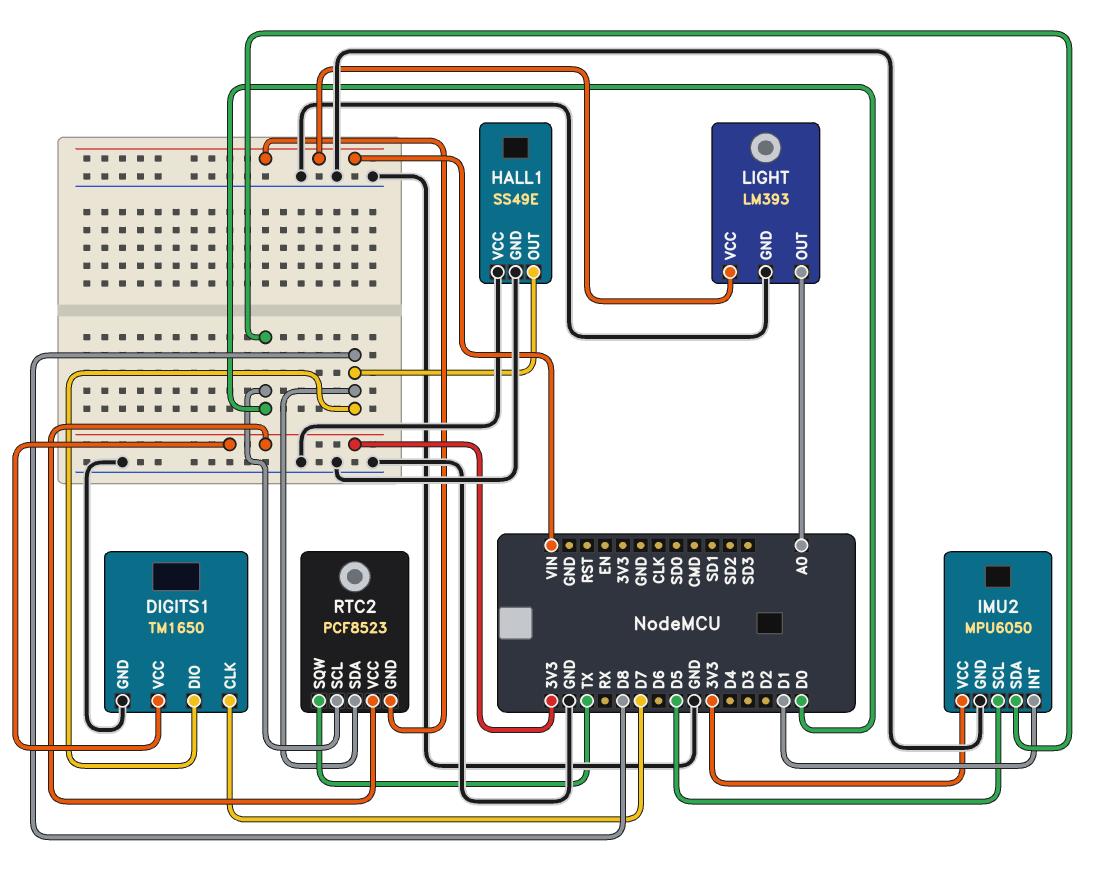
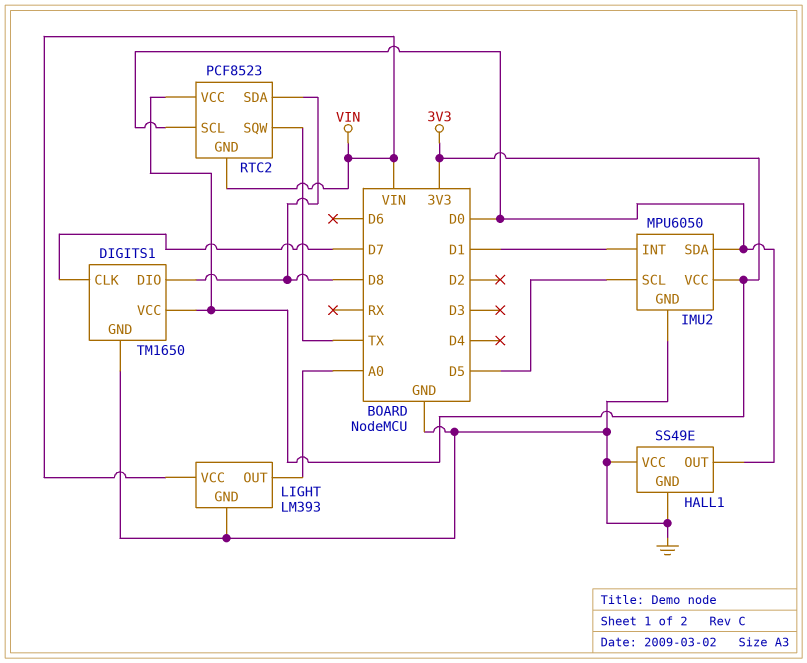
HALL1 pin OUT: D8 -> D0

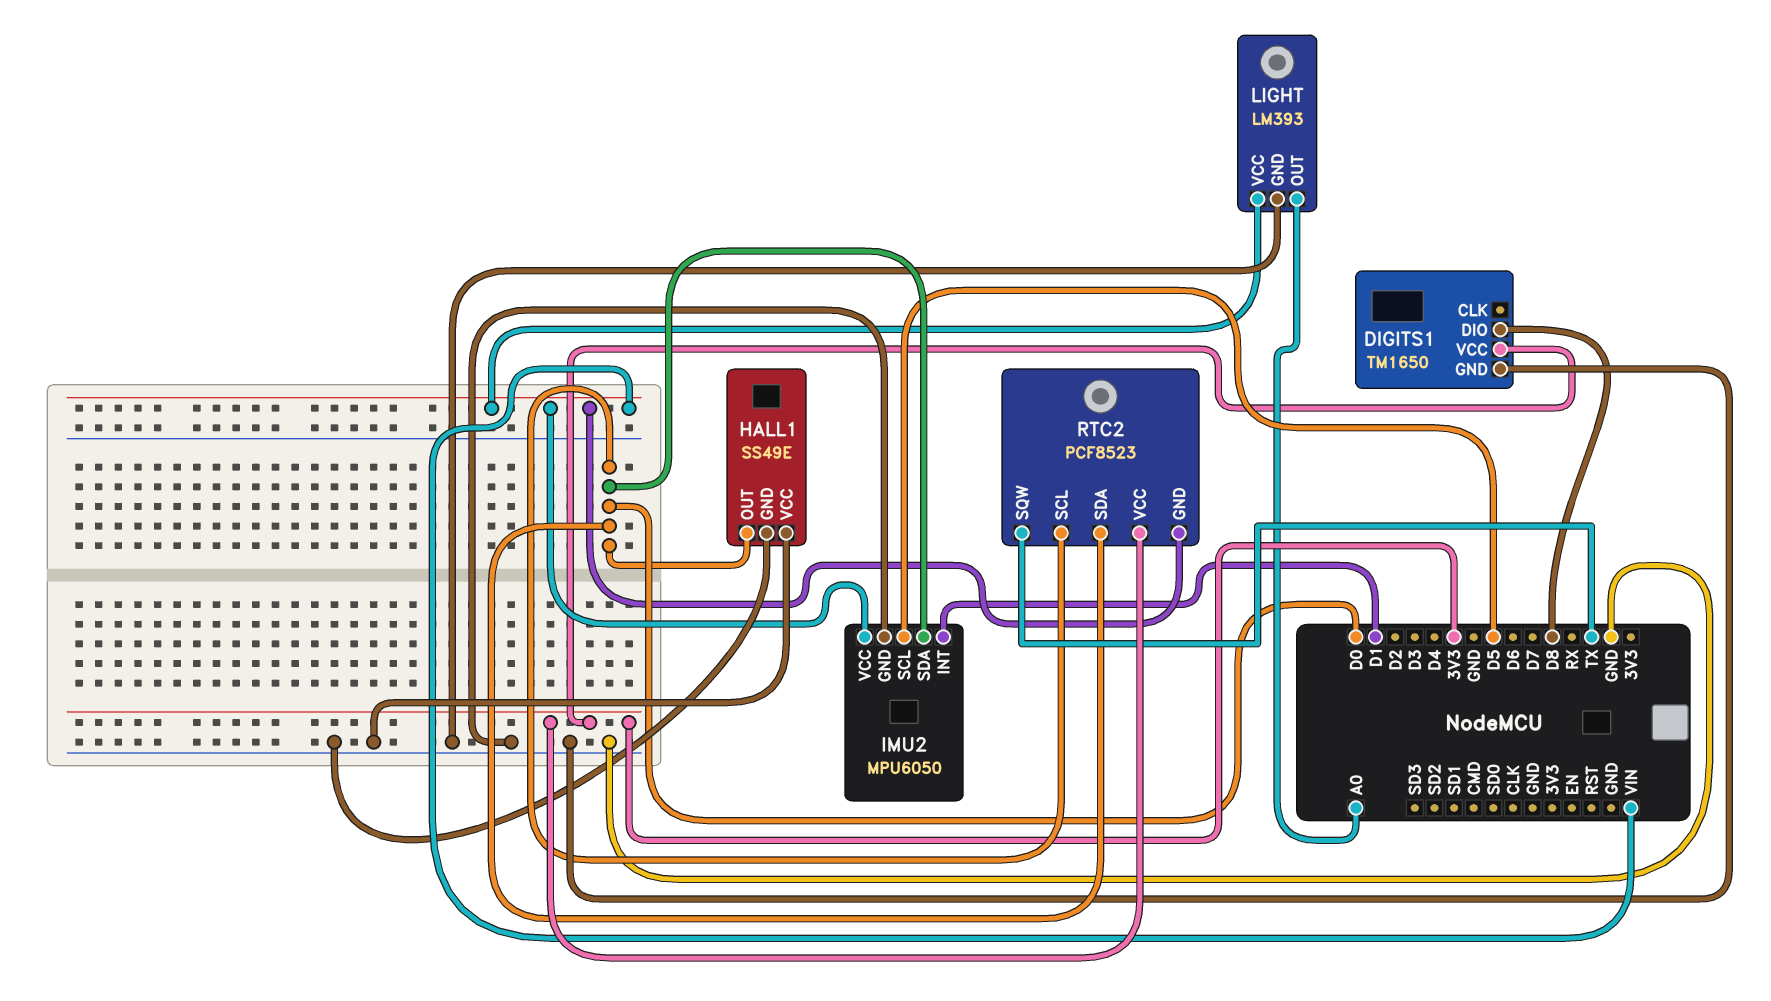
DIGITS1 pin CLK: D7 -> none
IMU2 pin VCC: 3V3 -> VIN
RTC2 pin SDA: D8 -> D0

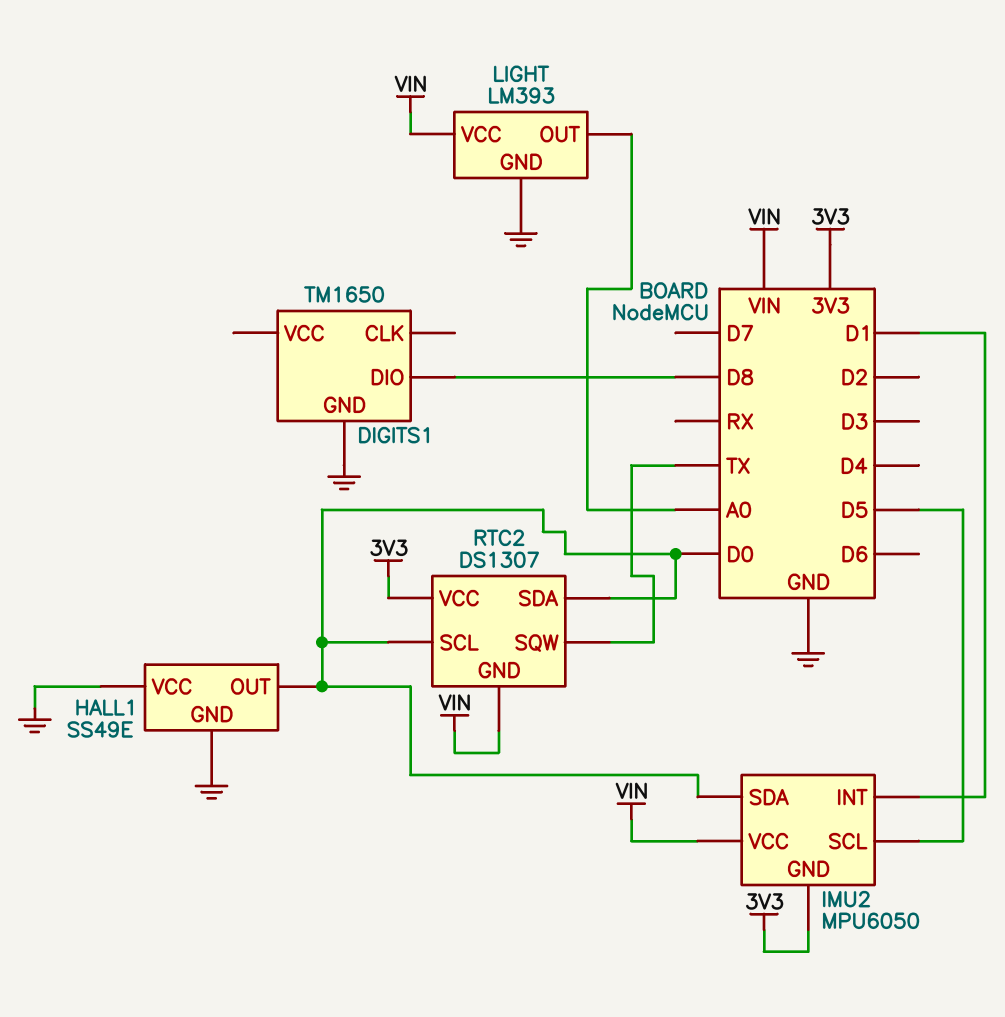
DIGITS1 pin VCC: 3V3 -> none
IMU2 pin GND: GND -> 3V3
RTC2: PCF8523 -> DS1307

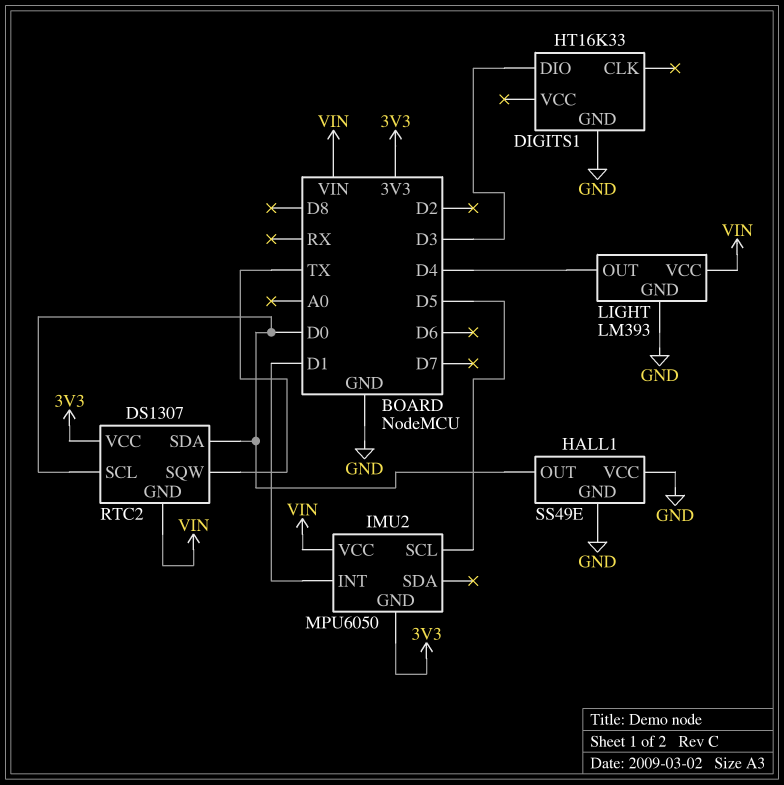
DIGITS1: TM1650 -> HT16K33
DIGITS1 pin DIO: D8 -> D3
IMU2 pin SDA: D0 -> none
LIGHT pin OUT: A0 -> D4

